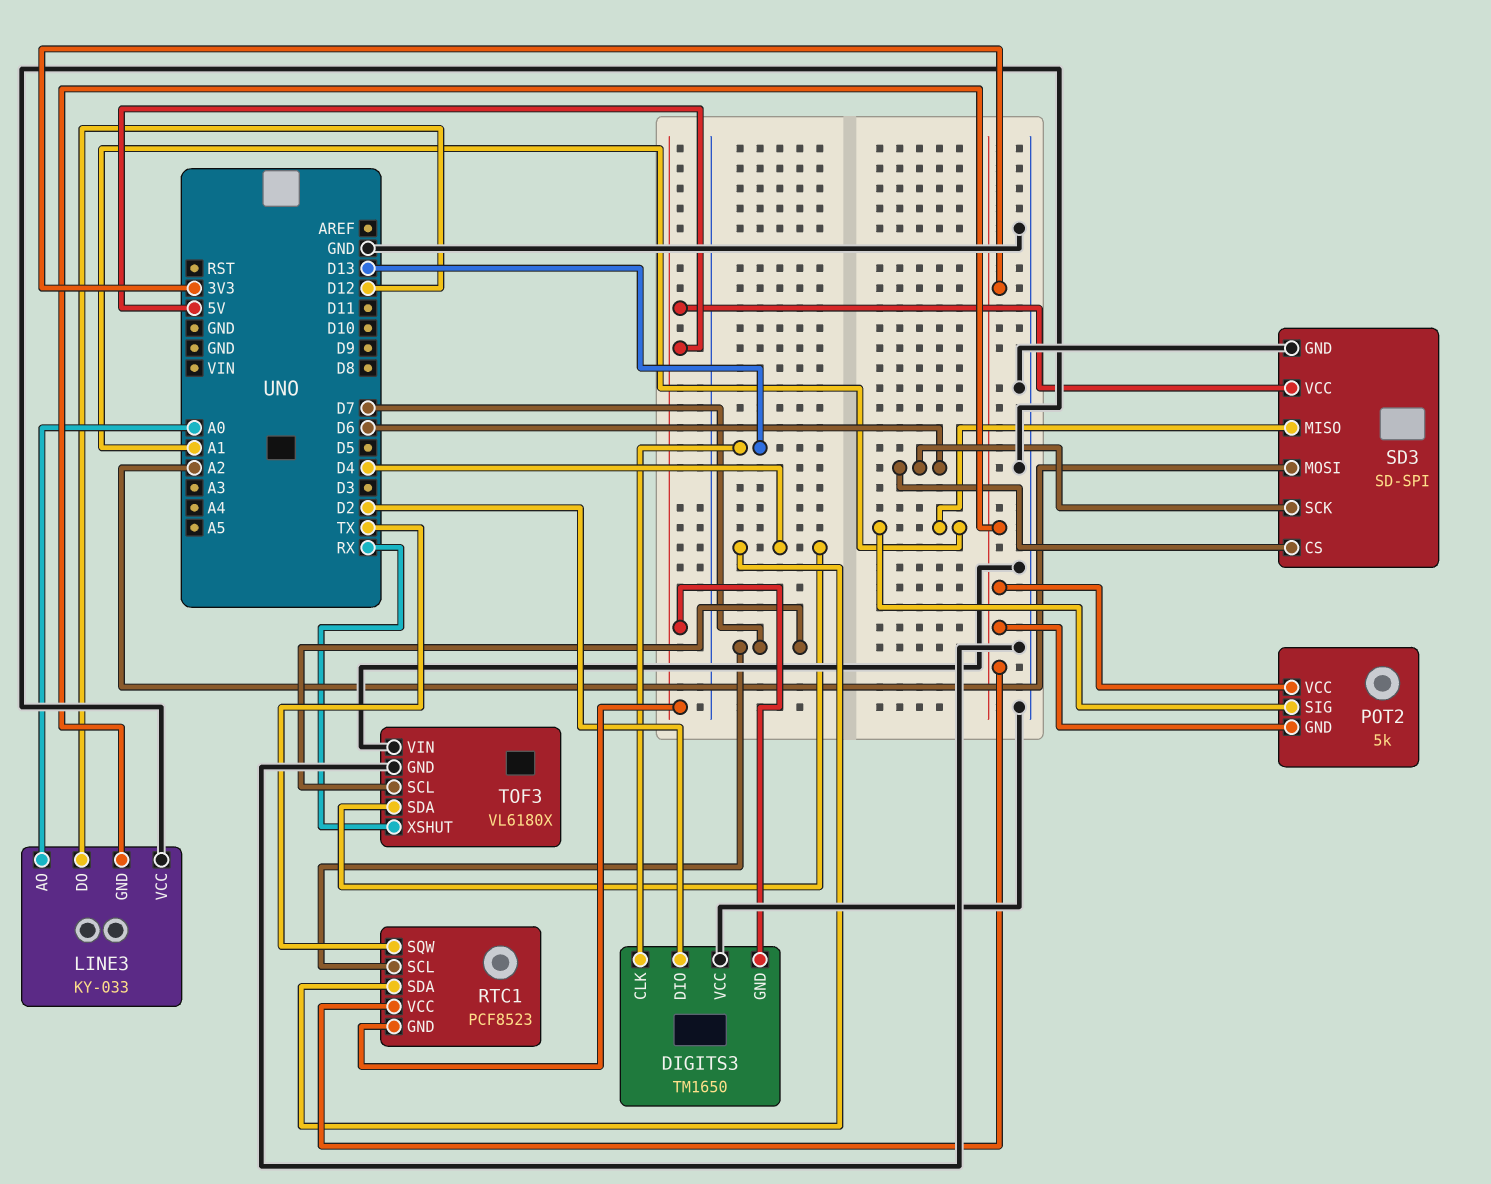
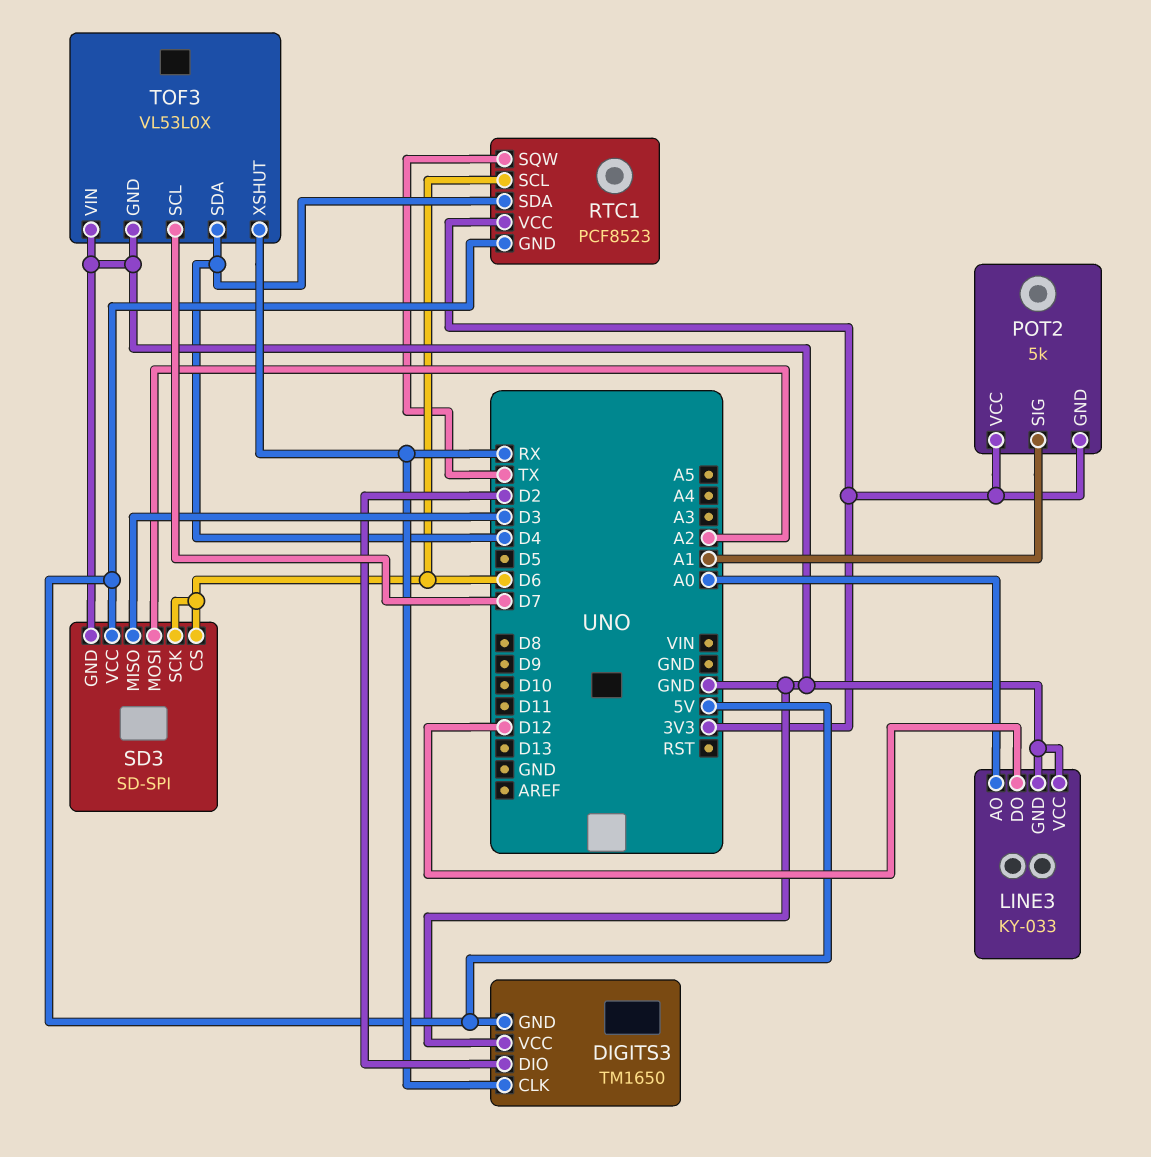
DIGITS3 pin CLK: D13 -> RX
LINE3 pin GND: 3V3 -> GND
RTC1 pin SCL: D7 -> D6
SD3 pin MISO: A1 -> D3
TOF3: VL6180X -> VL53L0X

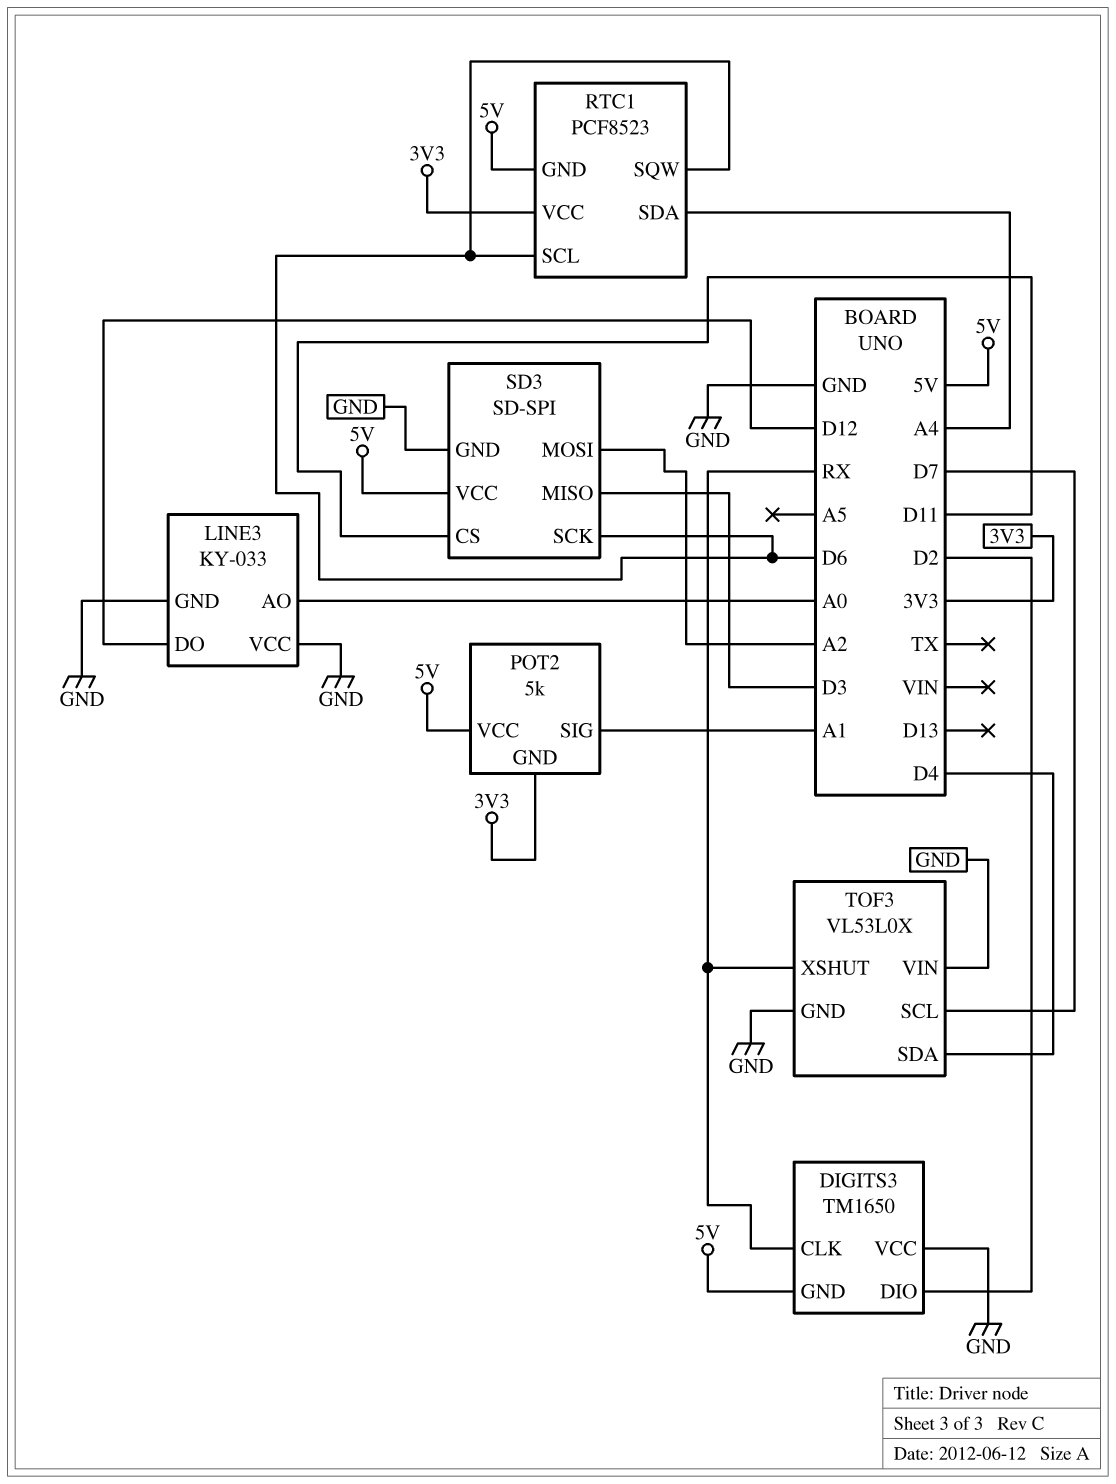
POT2 pin VCC: 3V3 -> 5V
RTC1 pin SDA: D4 -> A4
RTC1 pin SQW: TX -> D6
SD3 pin CS: D6 -> D11

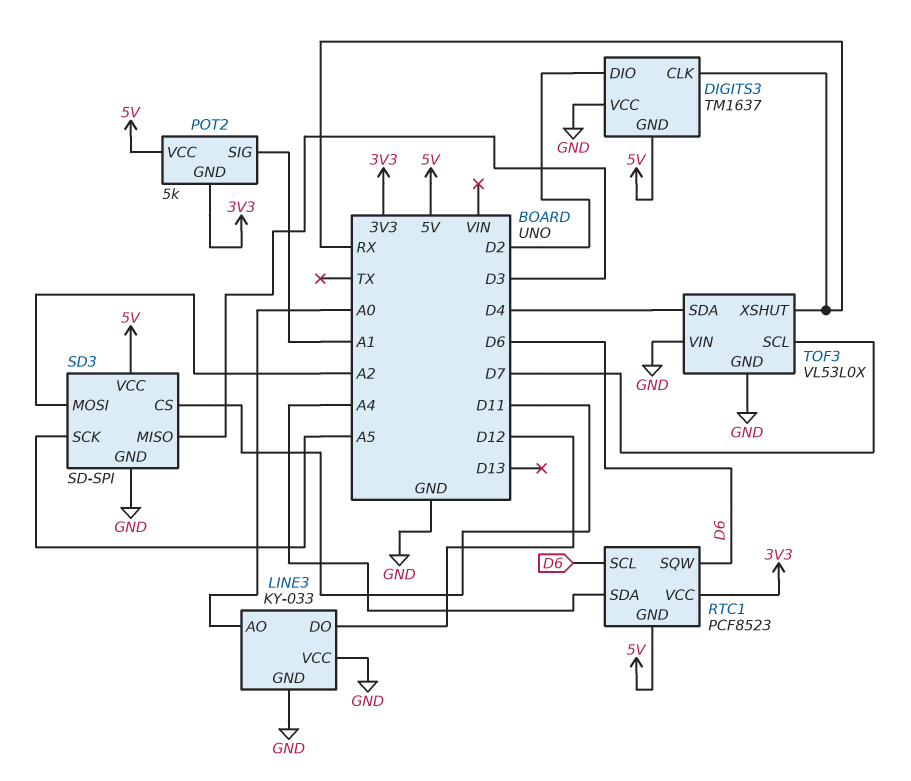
DIGITS3: TM1650 -> TM1637
SD3 pin SCK: D6 -> A5

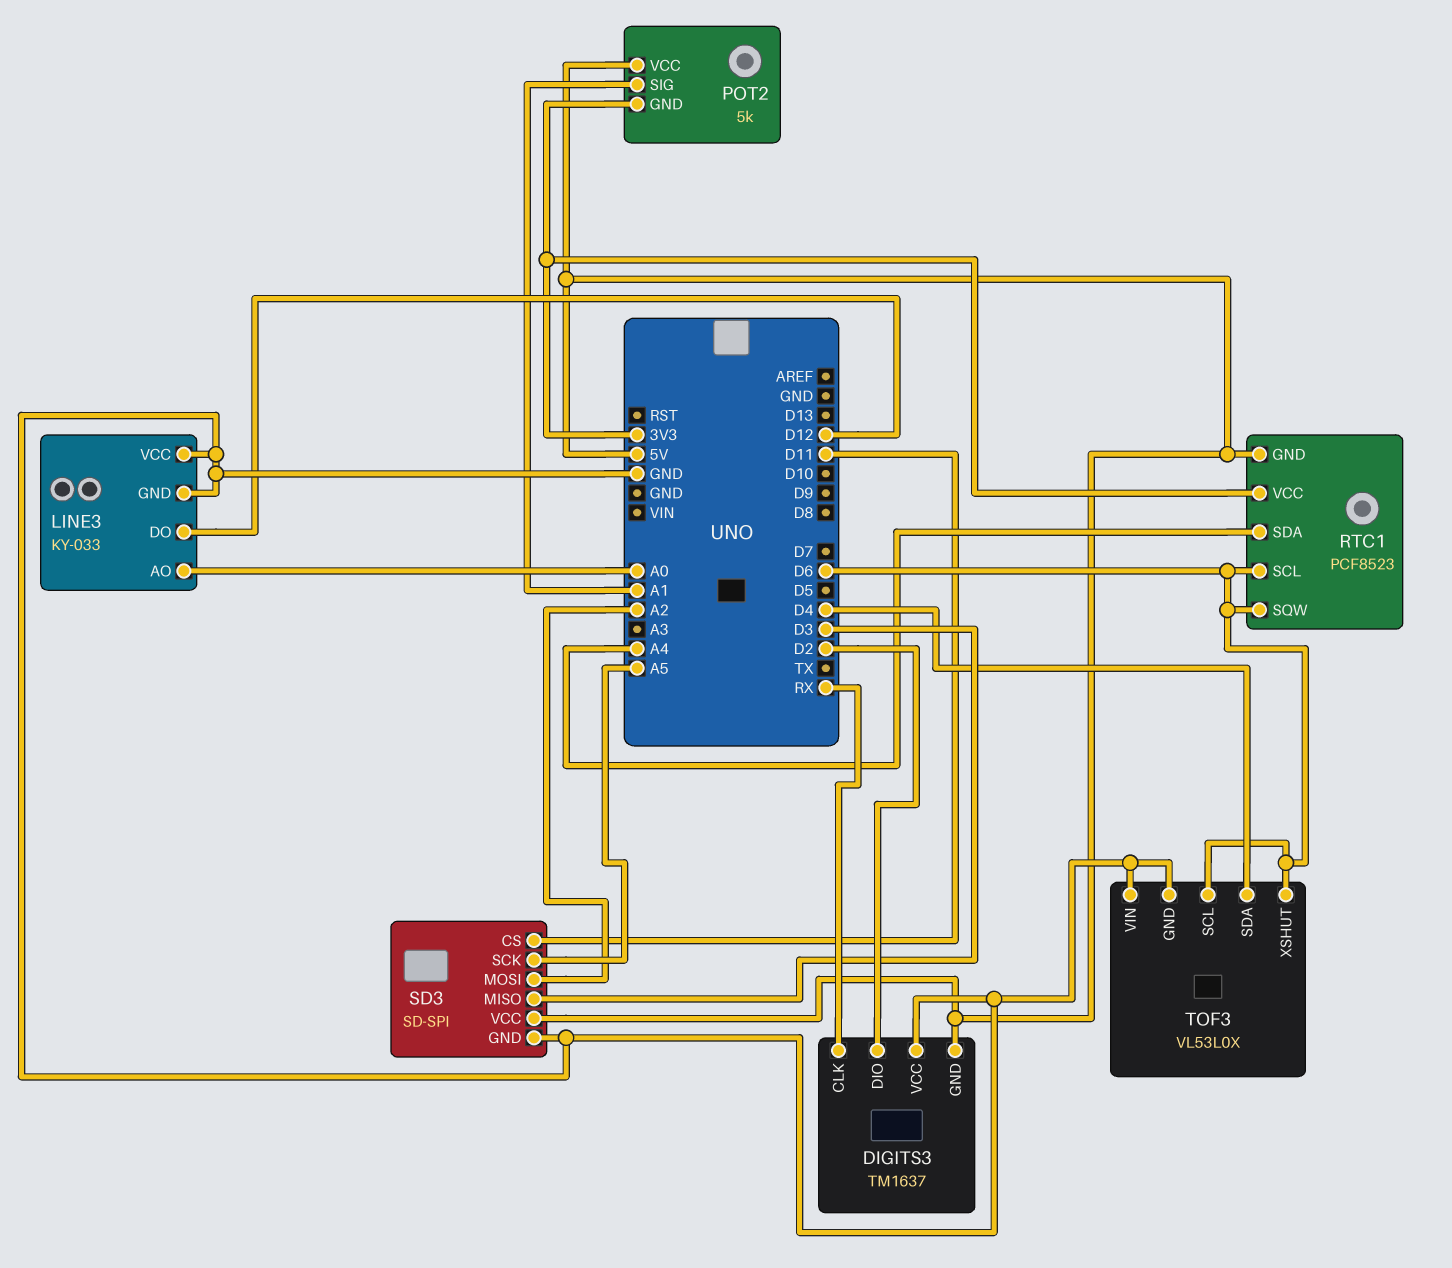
TOF3 pin SCL: D7 -> D6
TOF3 pin XSHUT: RX -> D6

